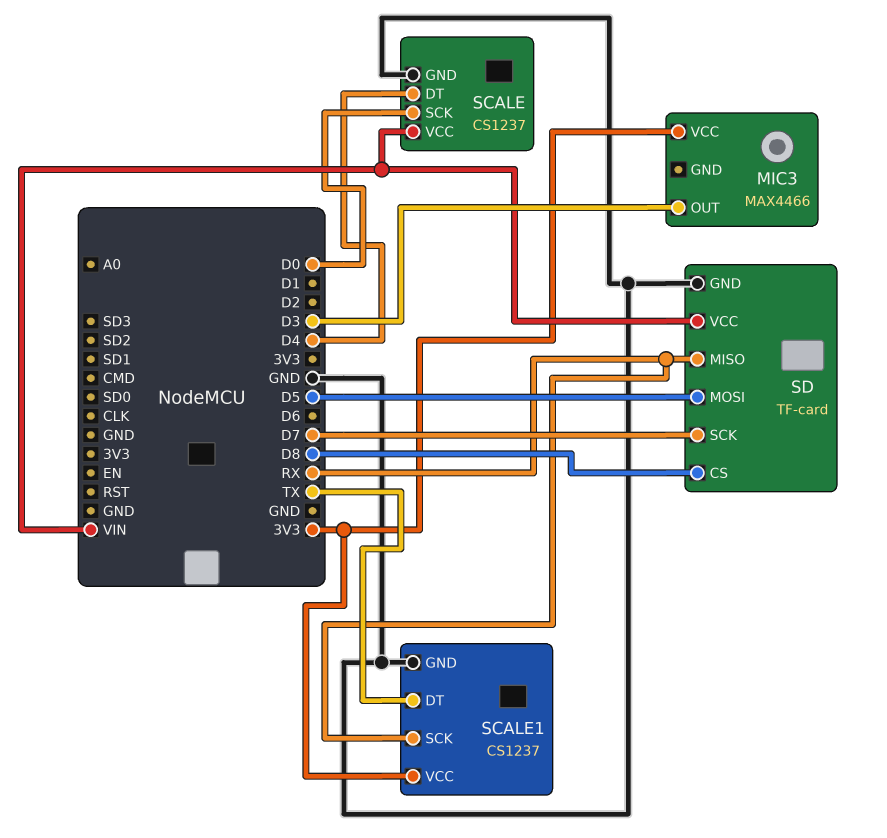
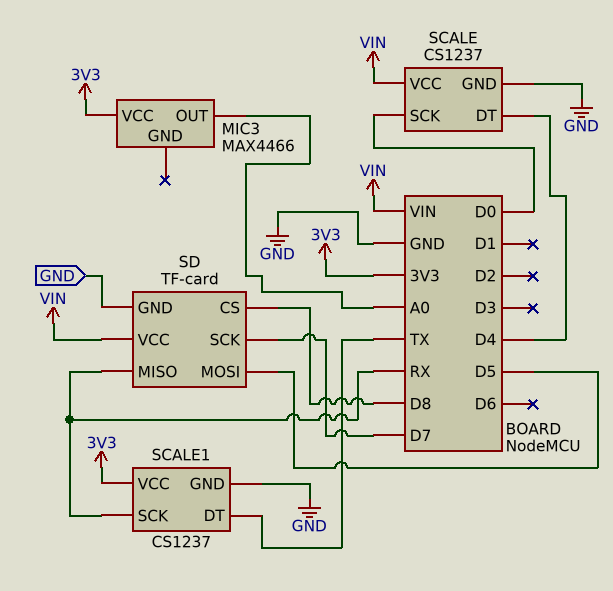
MIC3 pin OUT: D3 -> A0

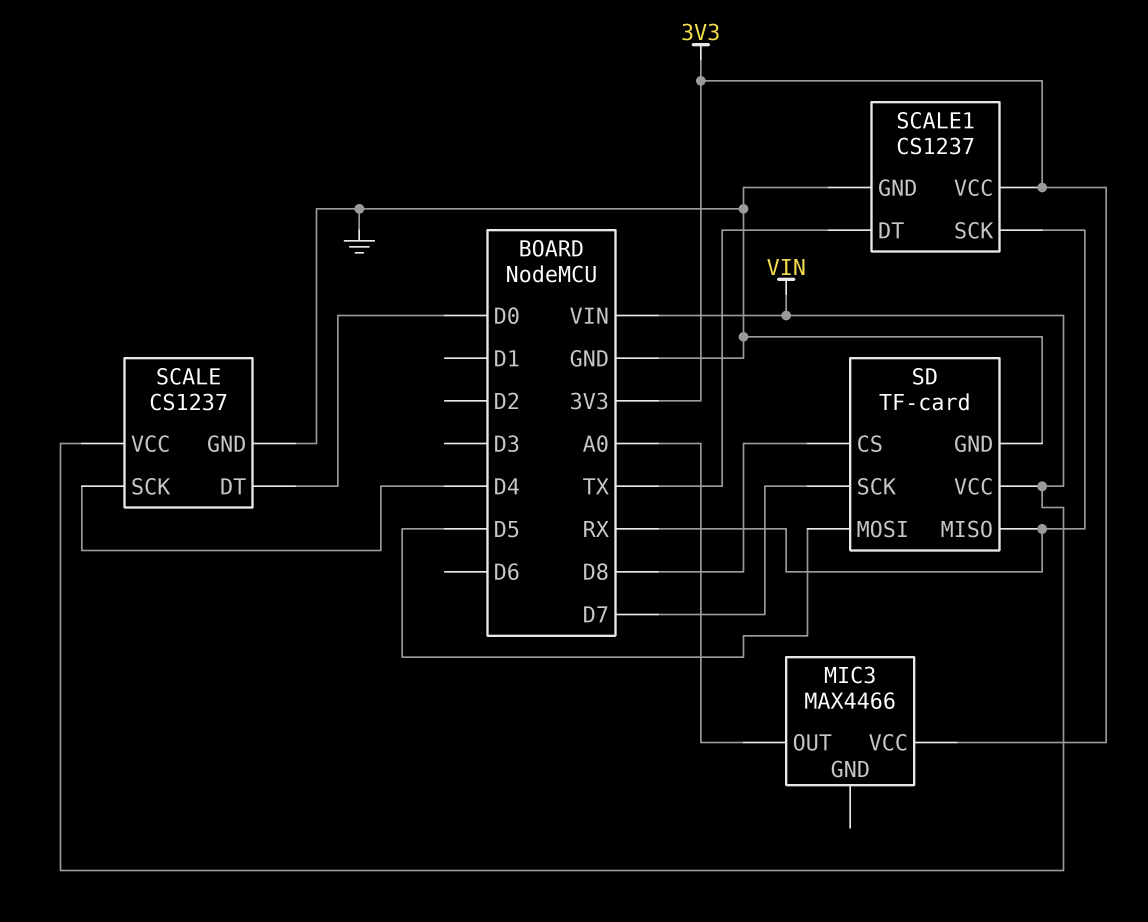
SCALE pin DT: D4 -> D0
SCALE pin SCK: D0 -> D4

